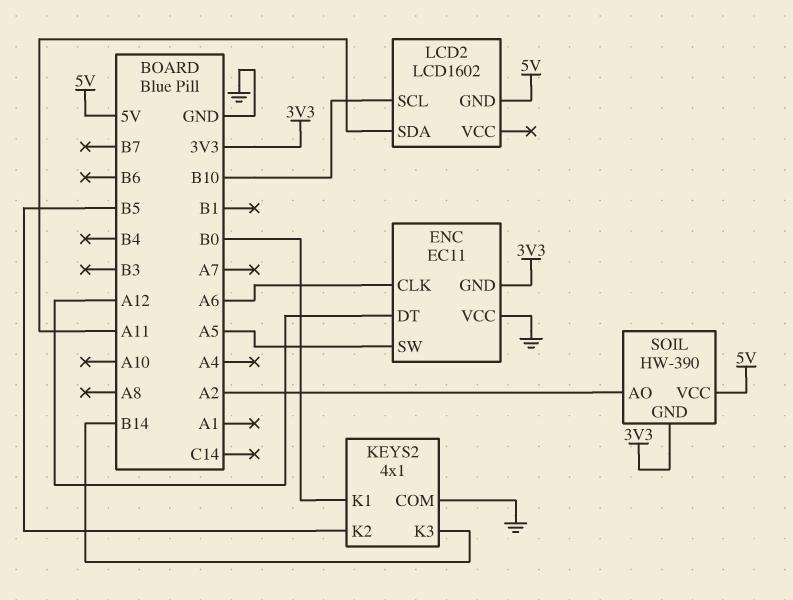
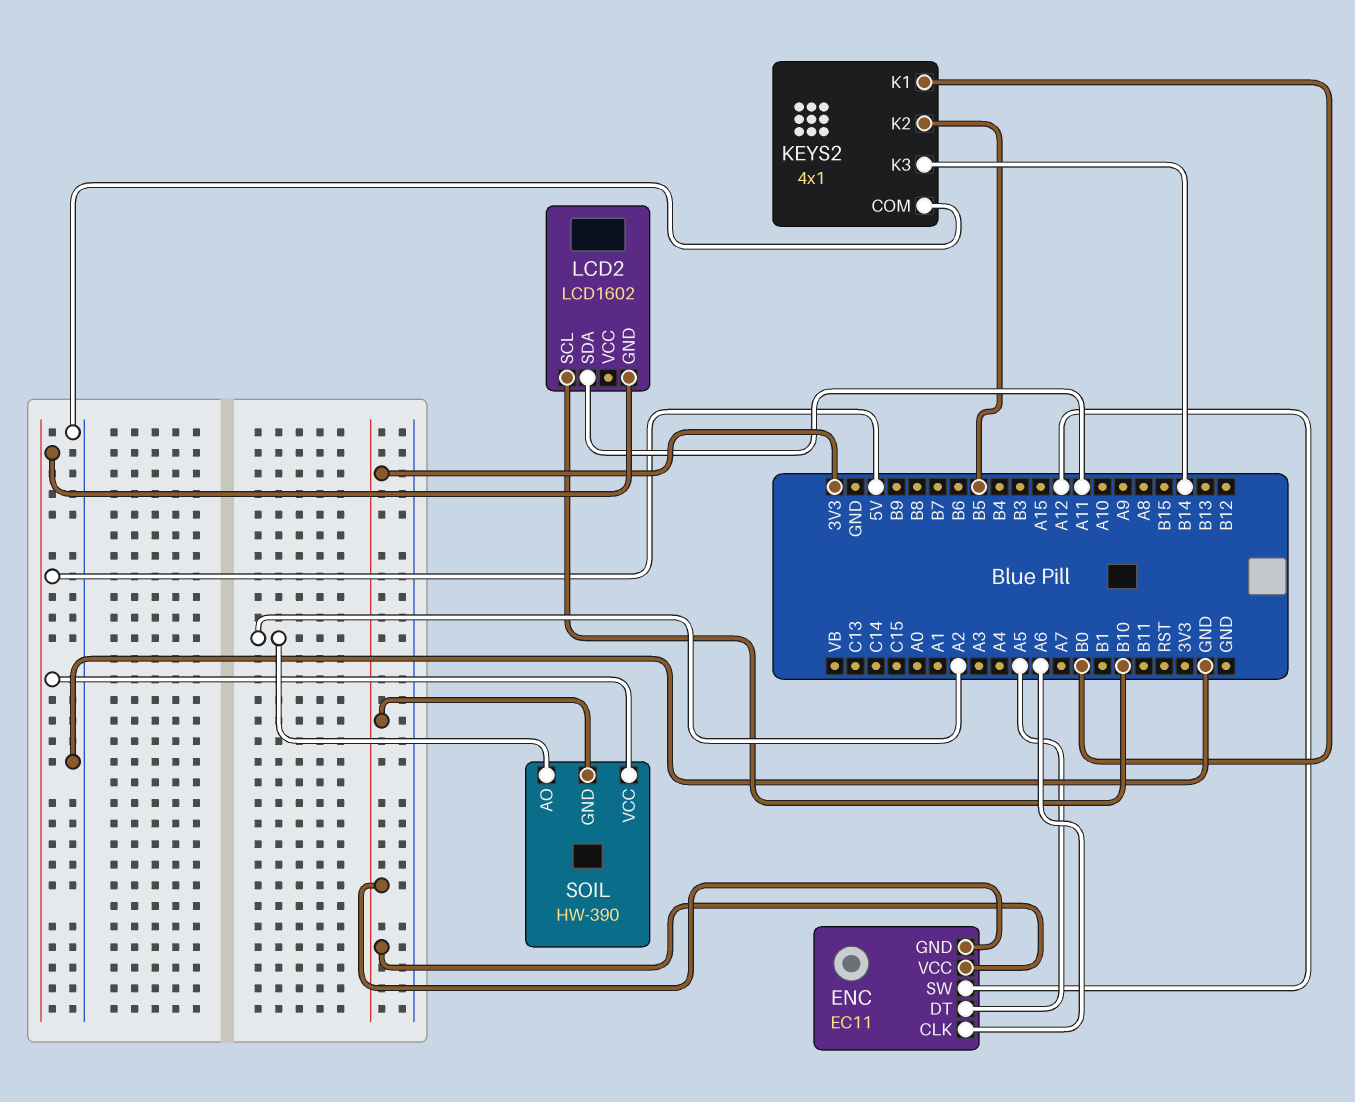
ENC pin DT: A12 -> A5
ENC pin SW: A5 -> A12
ENC pin VCC: GND -> 3V3

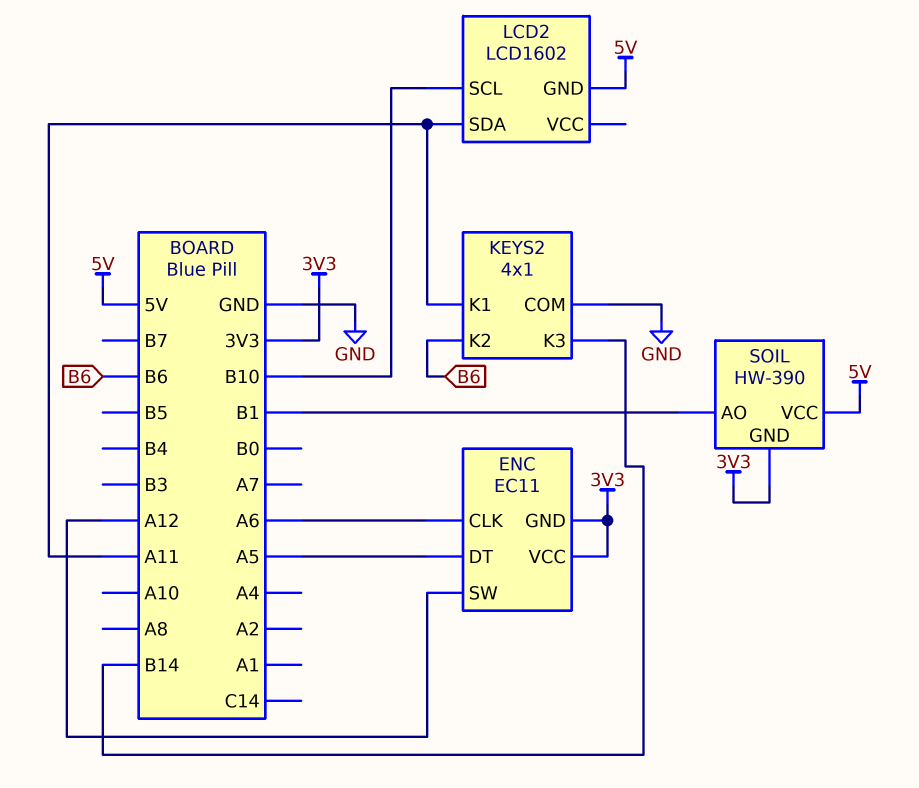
KEYS2 pin K1: B0 -> A11
KEYS2 pin K2: B5 -> B6
SOIL pin AO: A2 -> B1

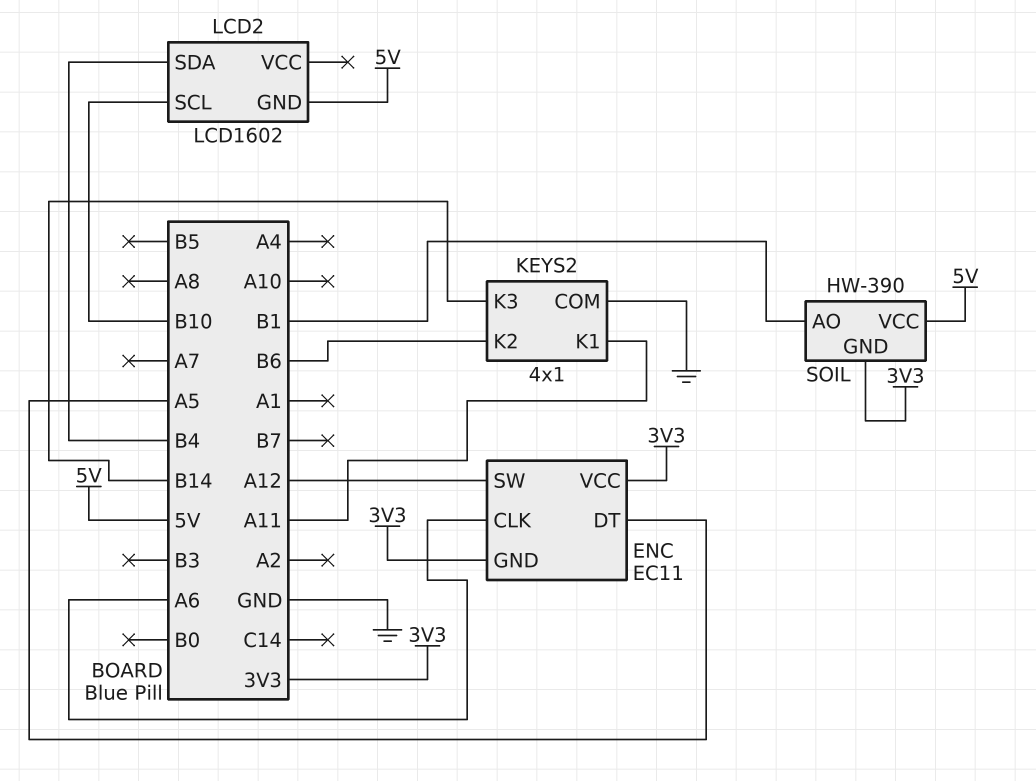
LCD2 pin SDA: A11 -> B4

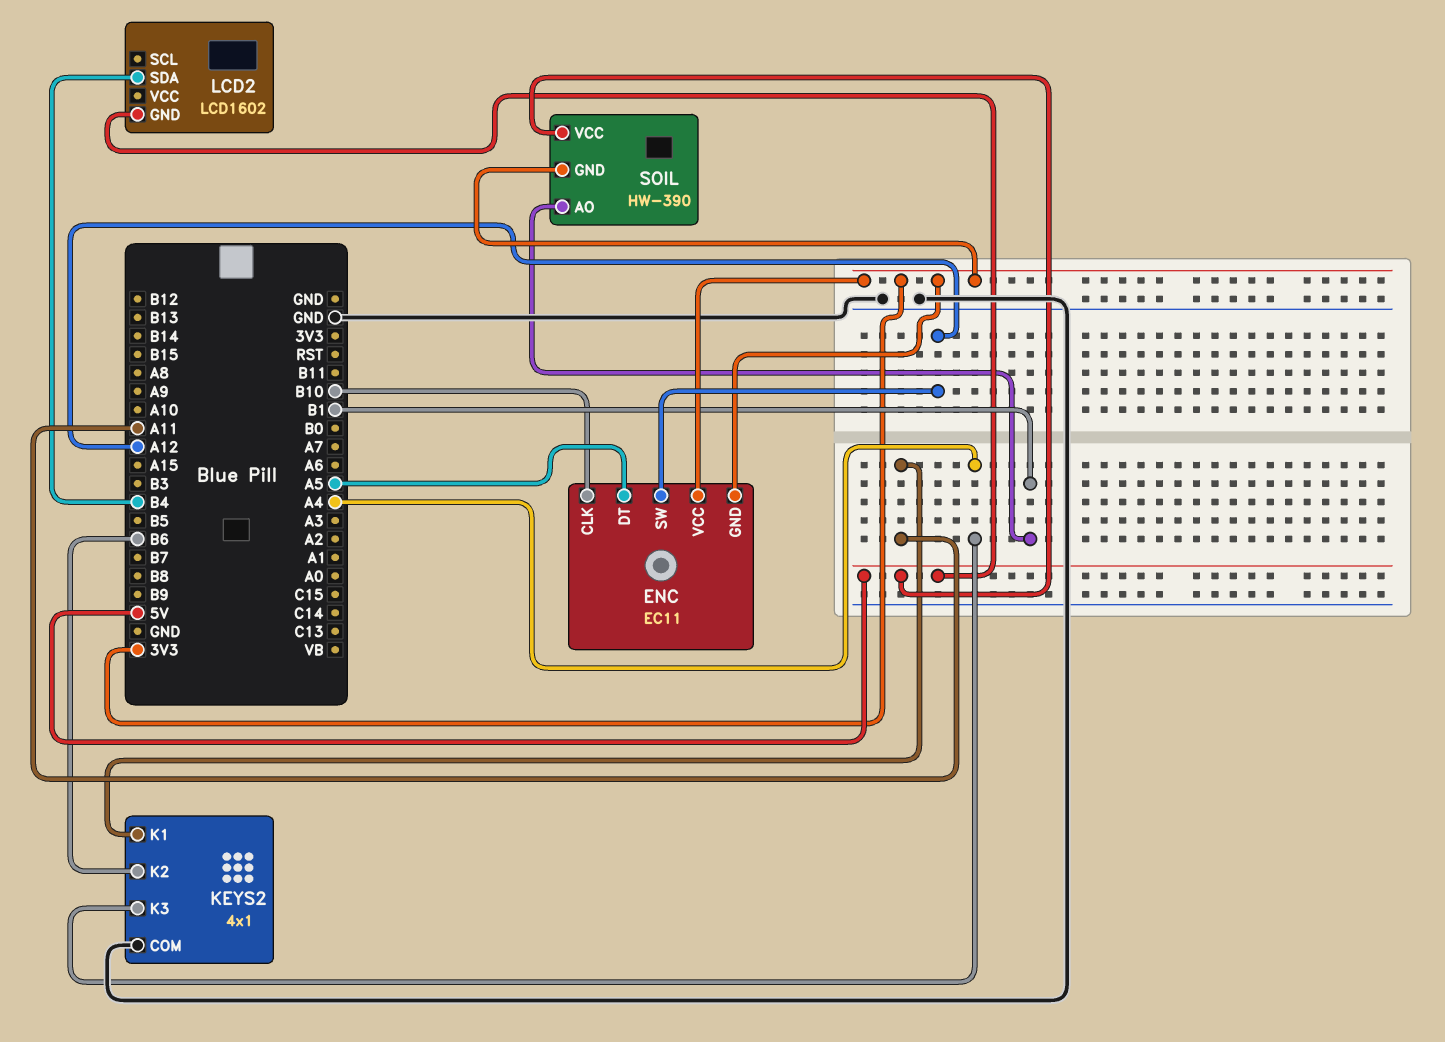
ENC pin CLK: A6 -> B10
KEYS2 pin K3: B14 -> A4
LCD2 pin SCL: B10 -> none

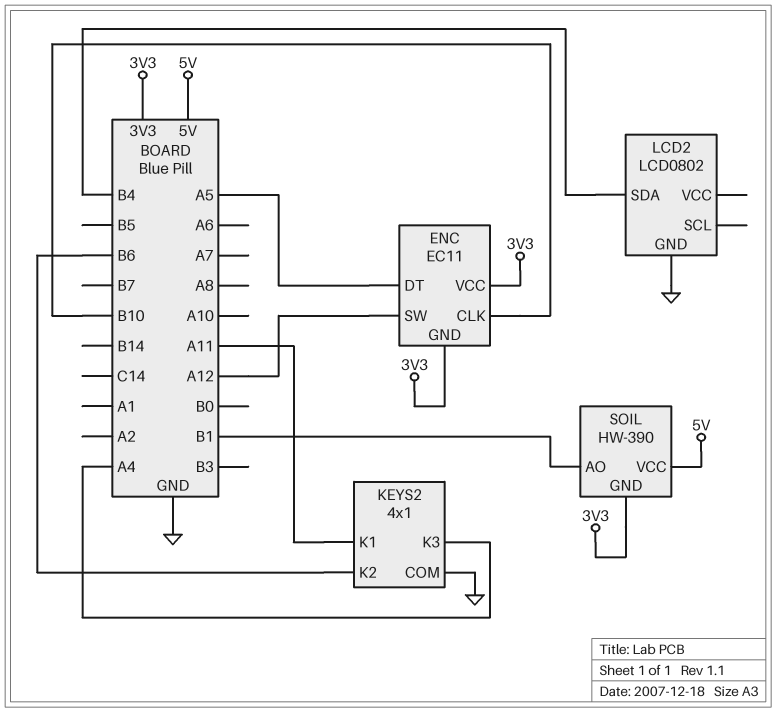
LCD2: LCD1602 -> LCD0802
LCD2 pin GND: 5V -> GND

